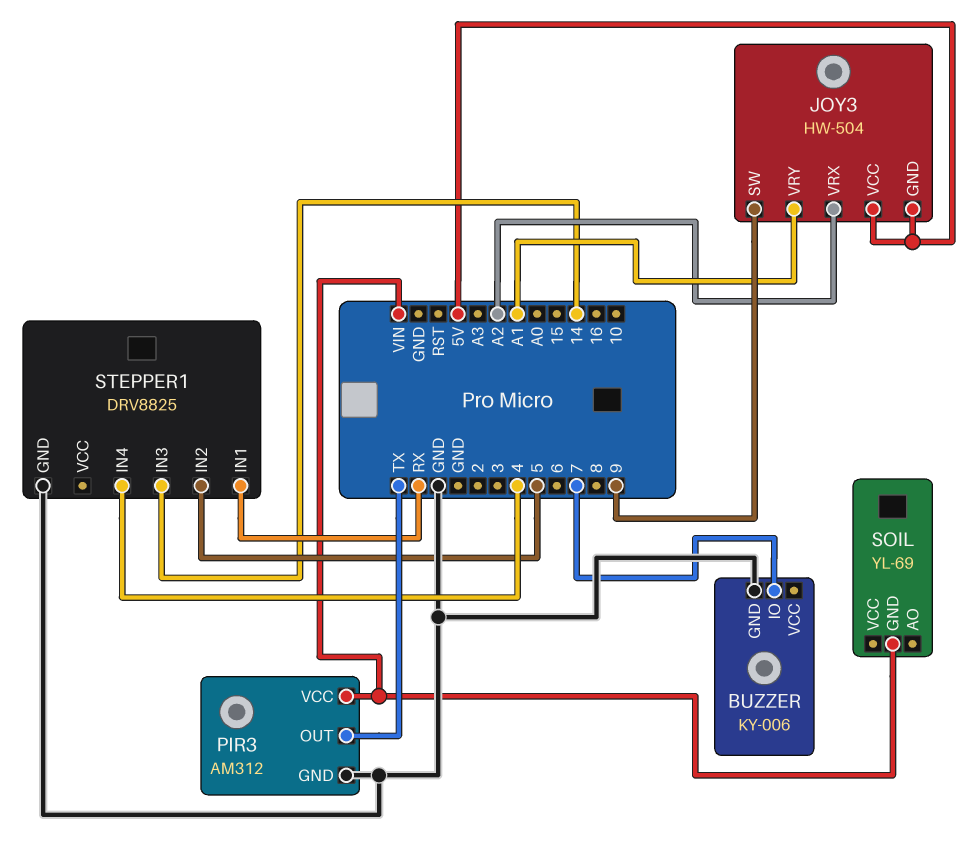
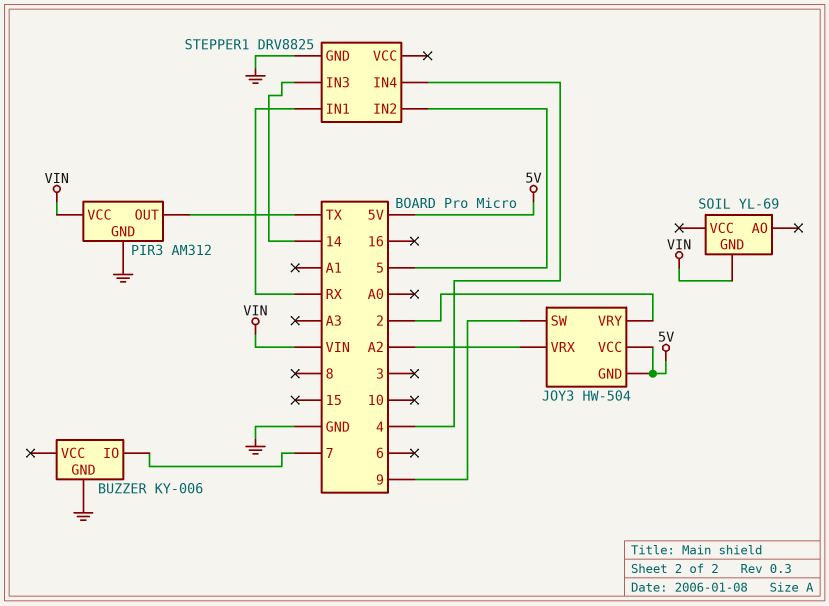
JOY3 pin VRY: A1 -> 2

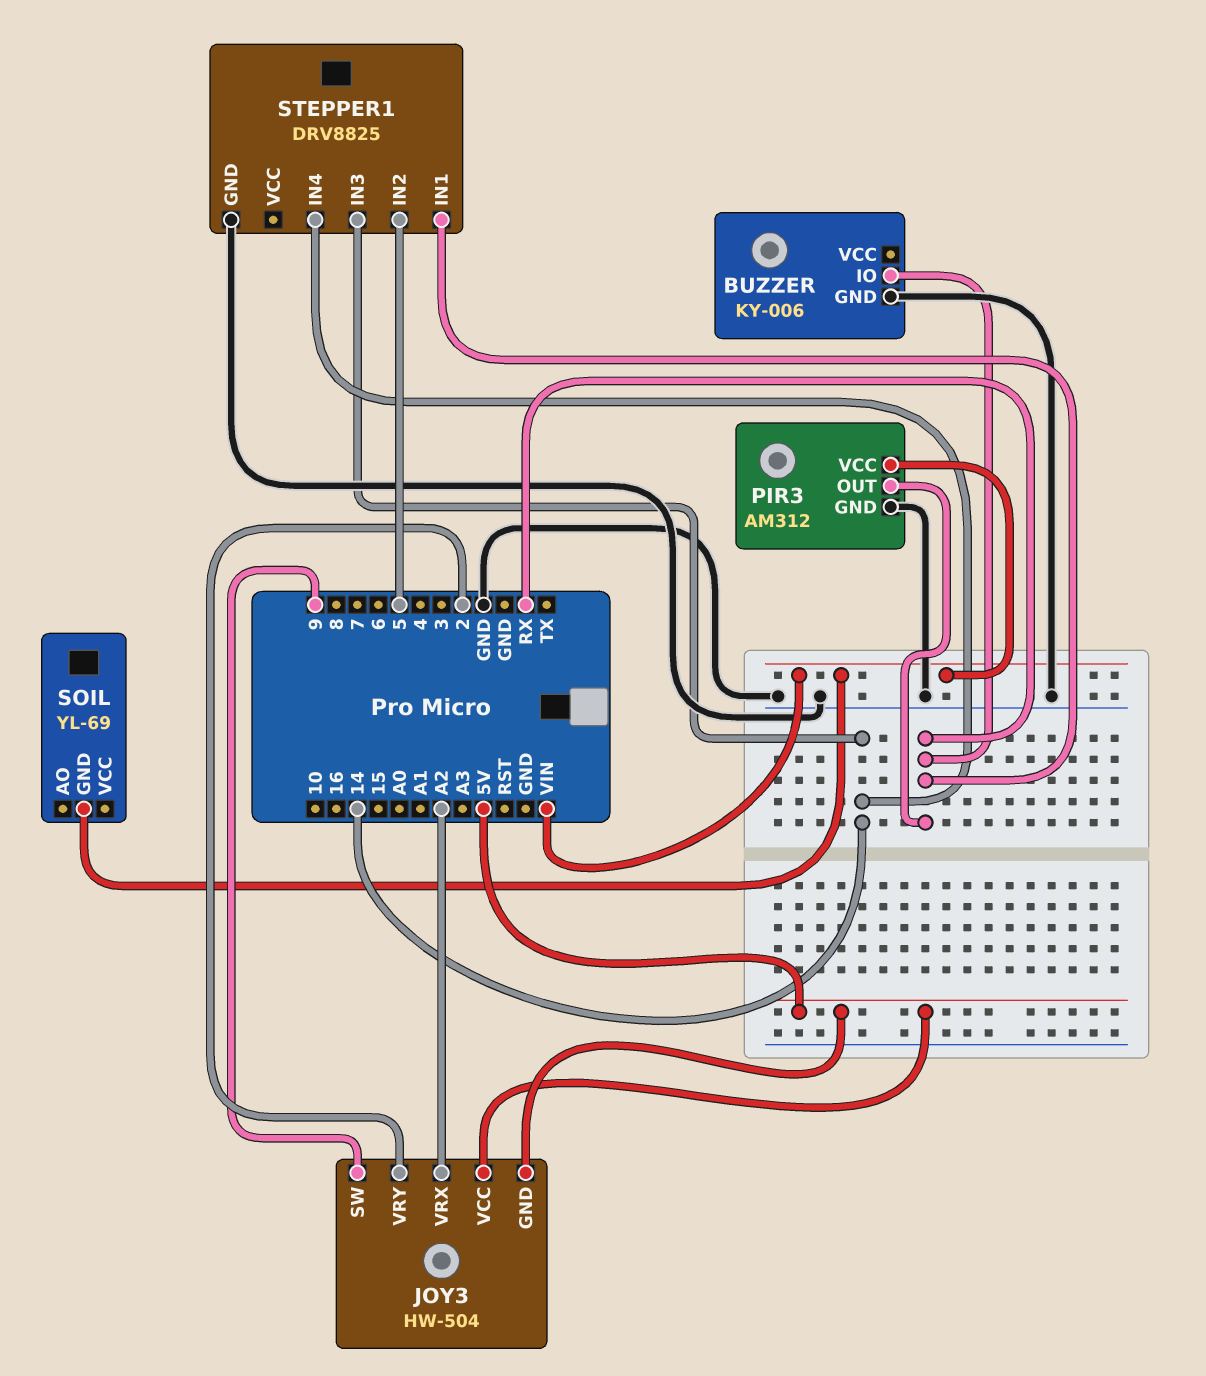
BUZZER pin IO: 7 -> RX
PIR3 pin OUT: TX -> RX
STEPPER1 pin IN4: 4 -> 14

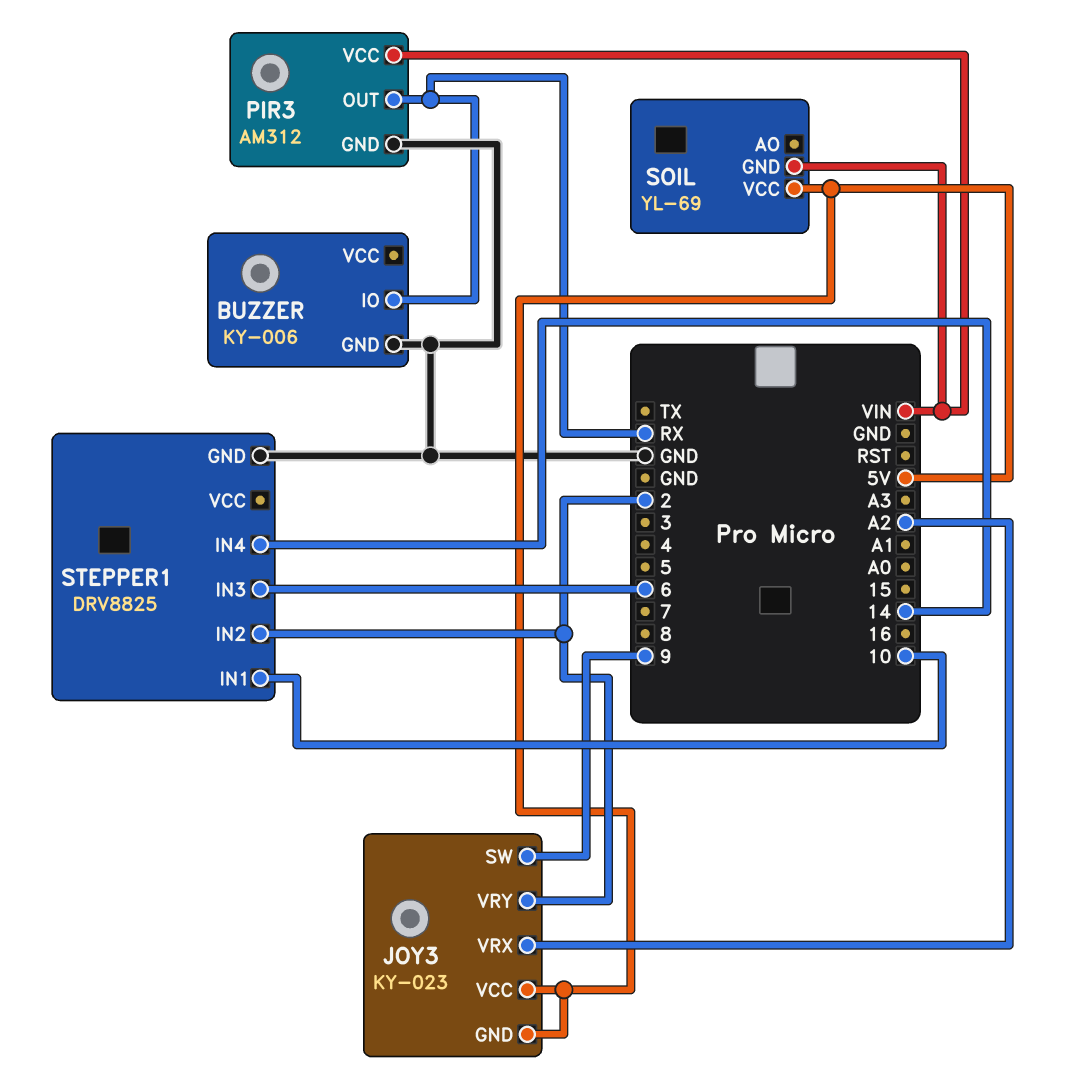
JOY3: HW-504 -> KY-023
SOIL pin VCC: none -> 5V
STEPPER1 pin IN1: RX -> 10
STEPPER1 pin IN2: 5 -> 2
STEPPER1 pin IN3: 14 -> 6

